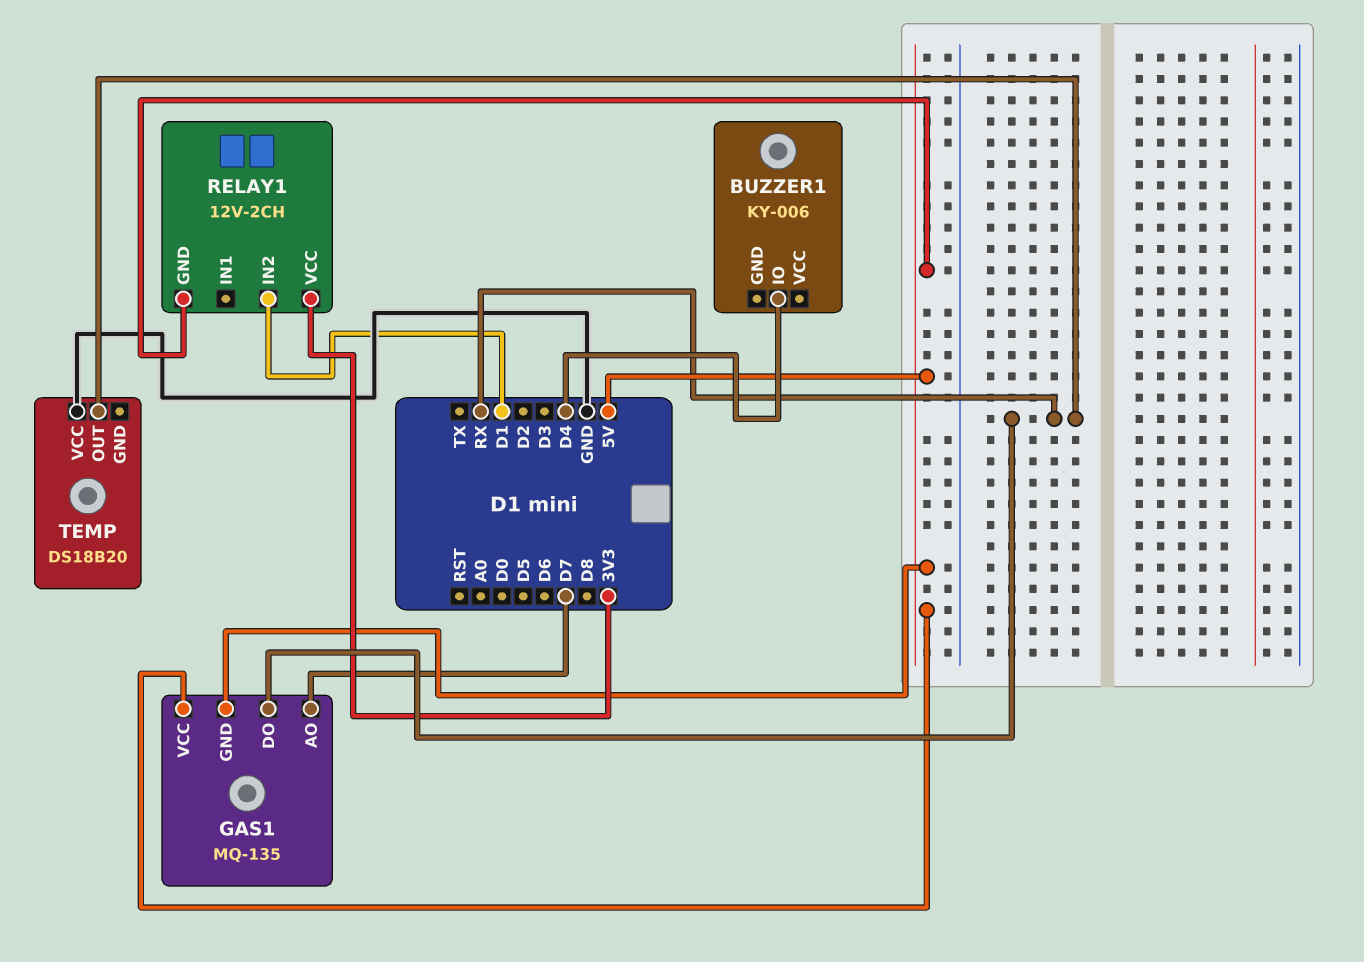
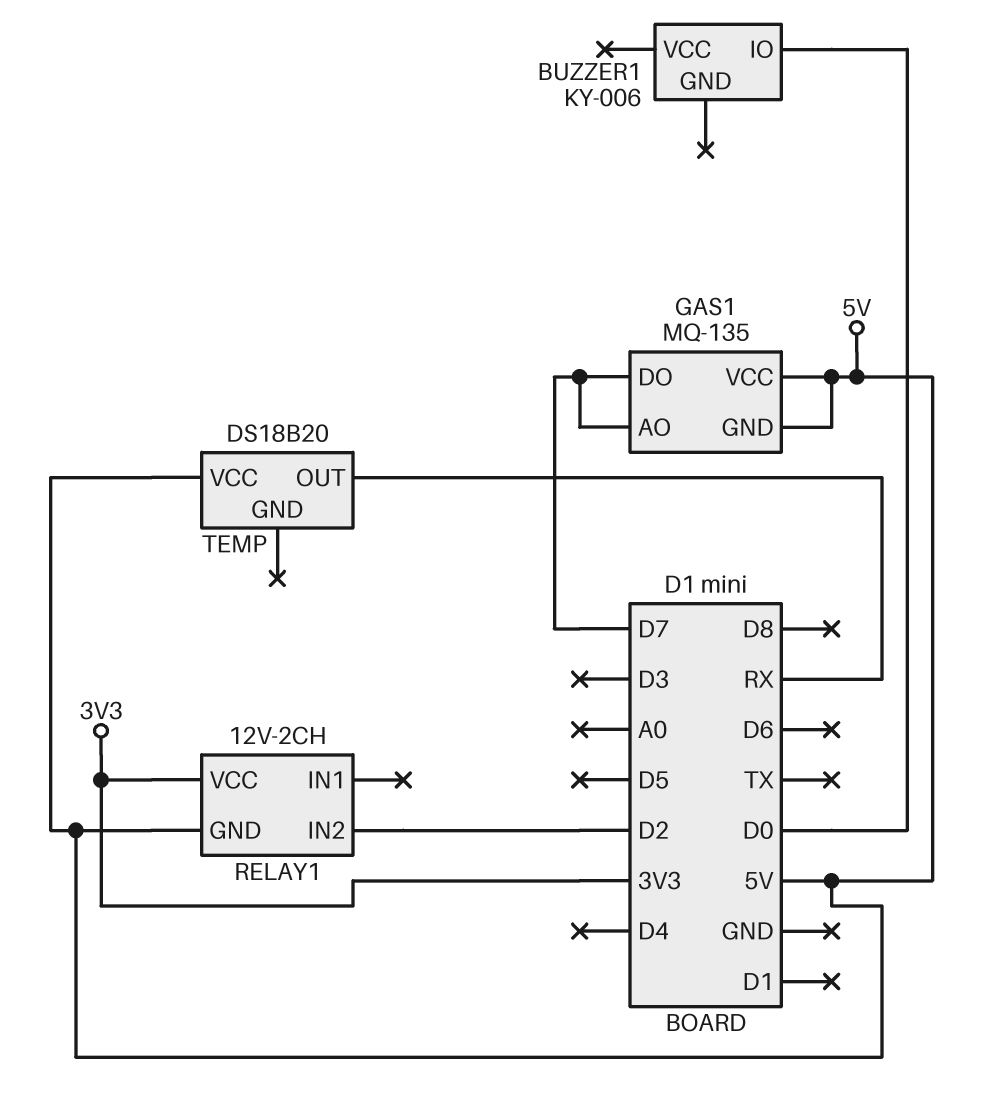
BUZZER1 pin IO: D4 -> D0
GAS1 pin DO: RX -> D7
RELAY1 pin IN2: D1 -> D2
TEMP pin VCC: GND -> 5V

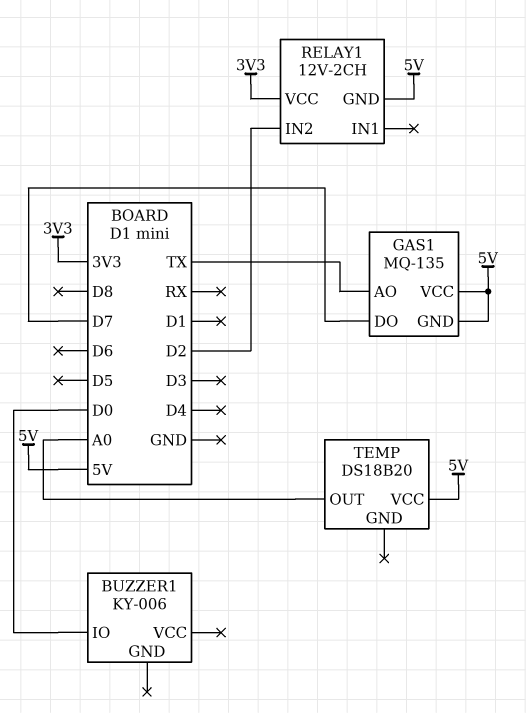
GAS1 pin AO: D7 -> TX
TEMP pin OUT: RX -> A0

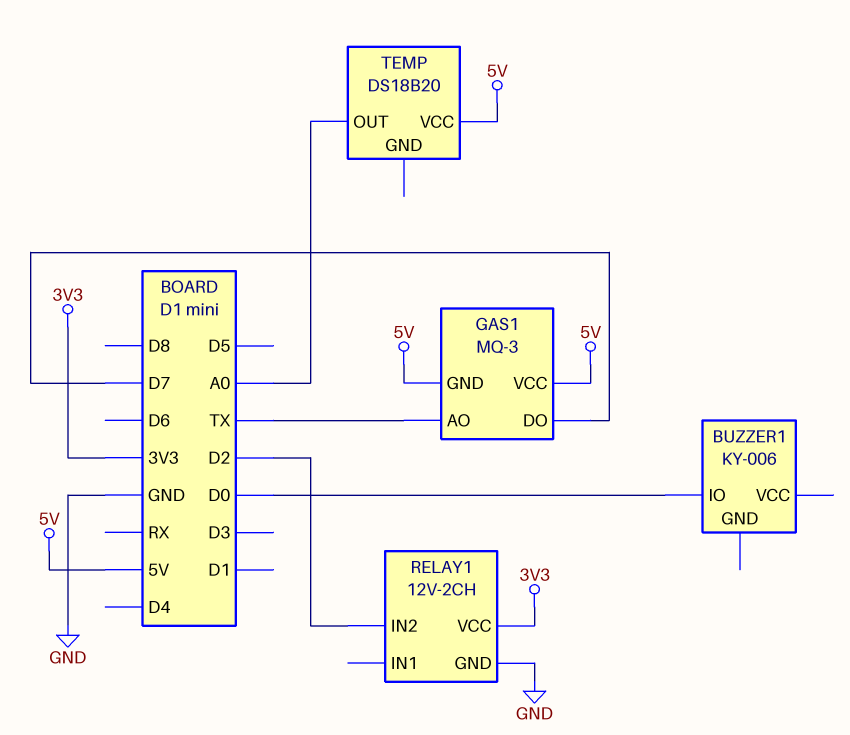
GAS1: MQ-135 -> MQ-3
RELAY1 pin GND: 5V -> GND

